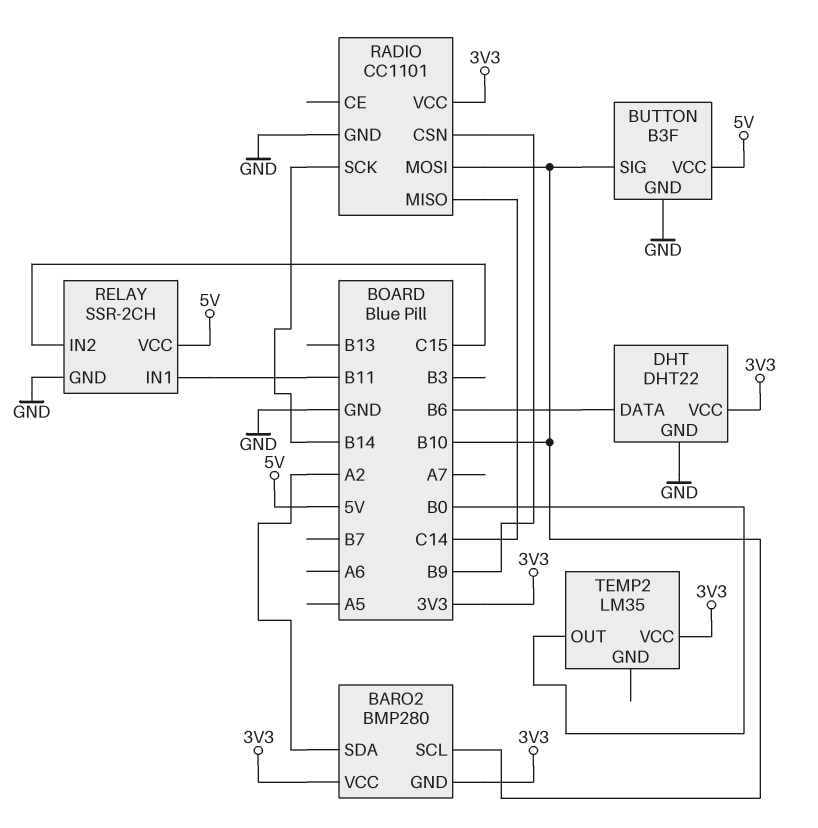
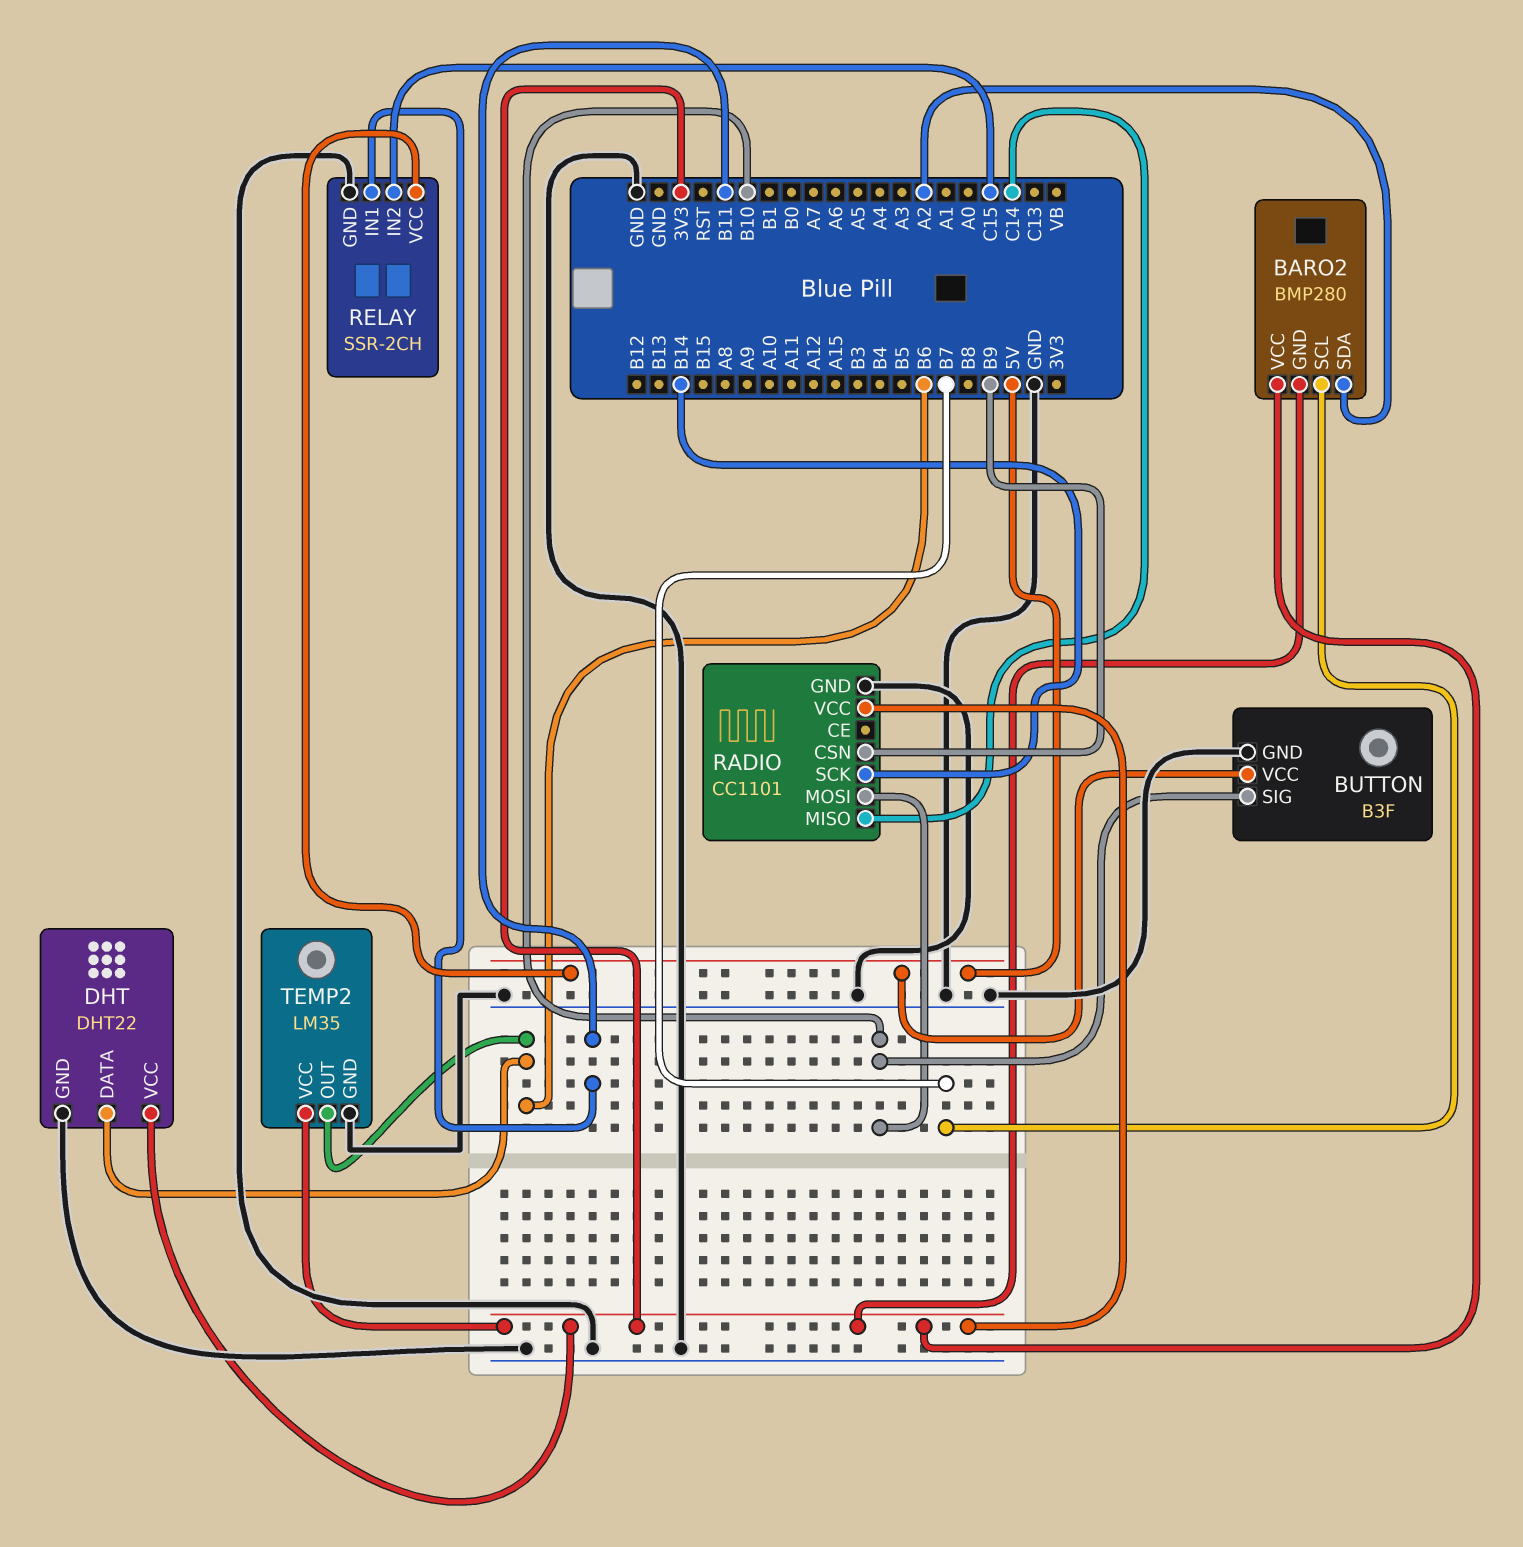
BARO2 pin SCL: B10 -> B7
TEMP2 pin GND: none -> GND
TEMP2 pin OUT: B0 -> B6

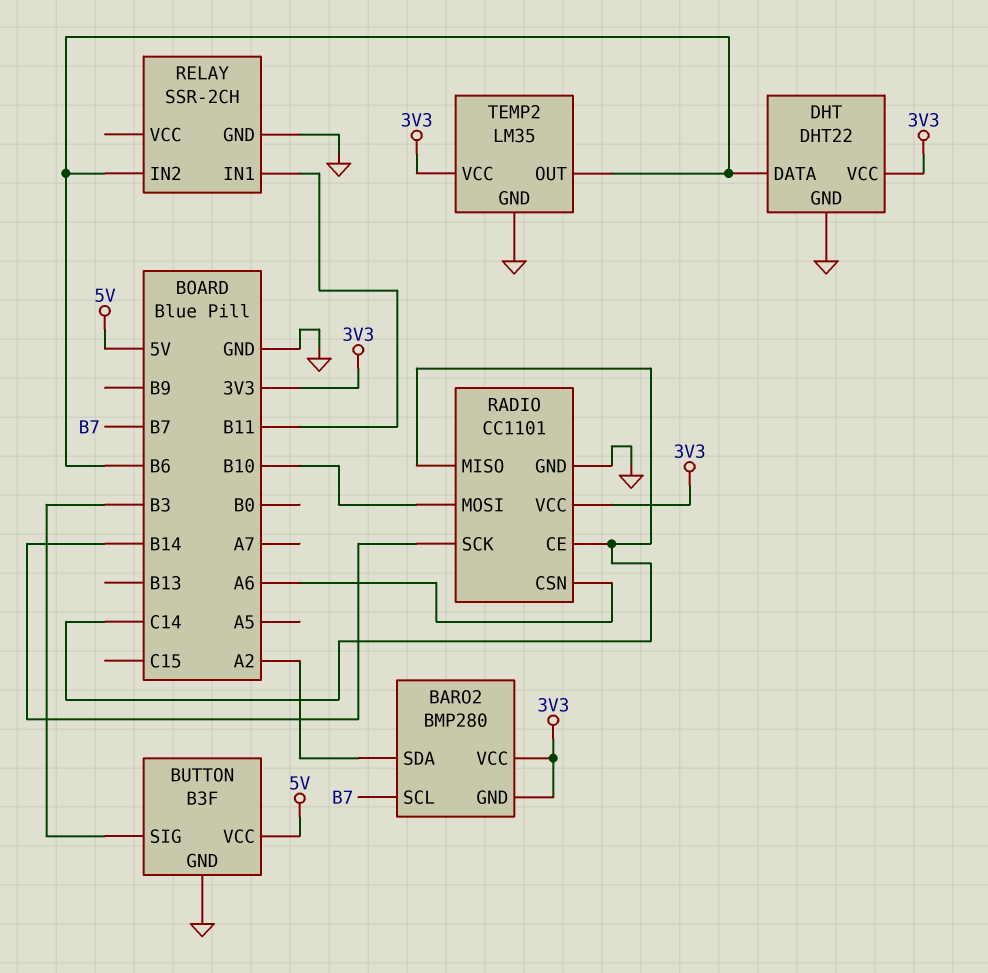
BUTTON pin SIG: B10 -> B3
RADIO pin CE: none -> C14
RADIO pin CSN: B9 -> A6
RELAY pin IN2: C15 -> B6
RELAY pin VCC: 5V -> none

